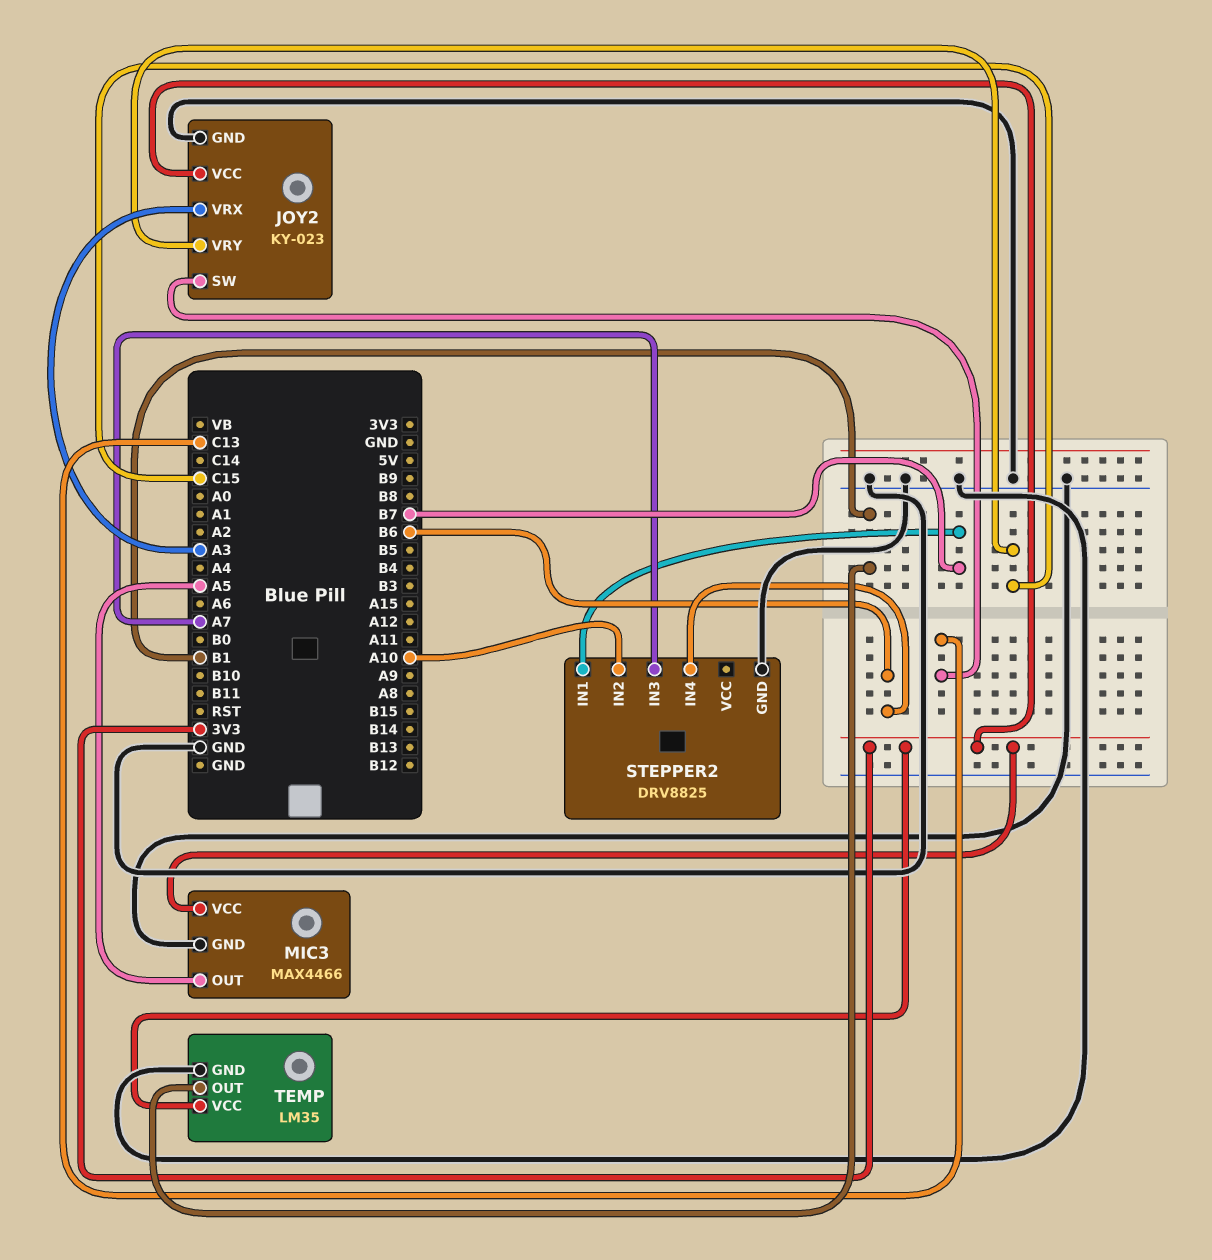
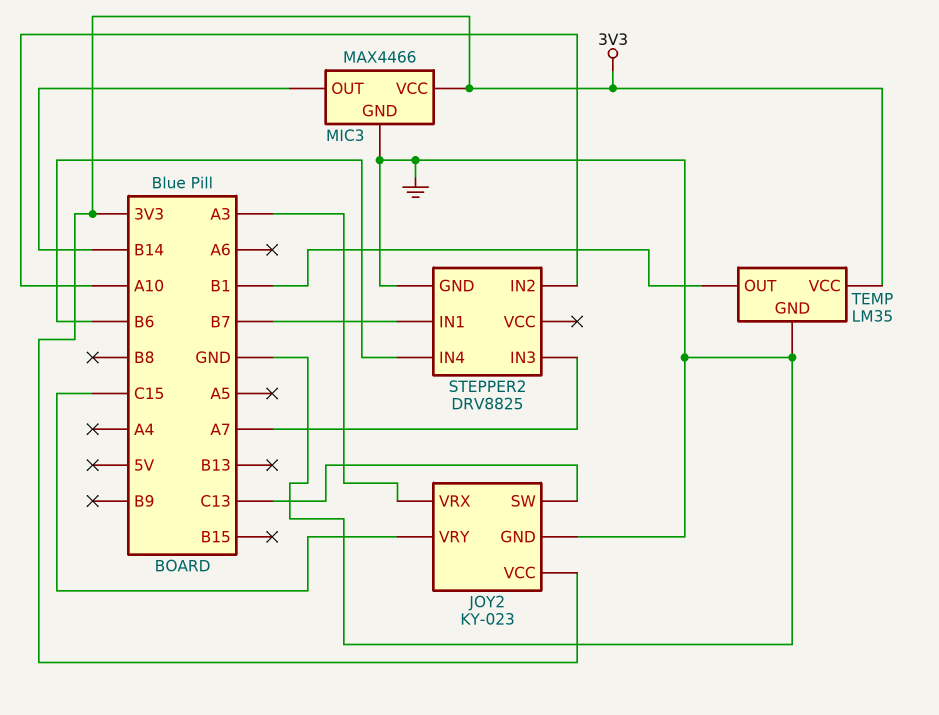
MIC3 pin OUT: A5 -> B14

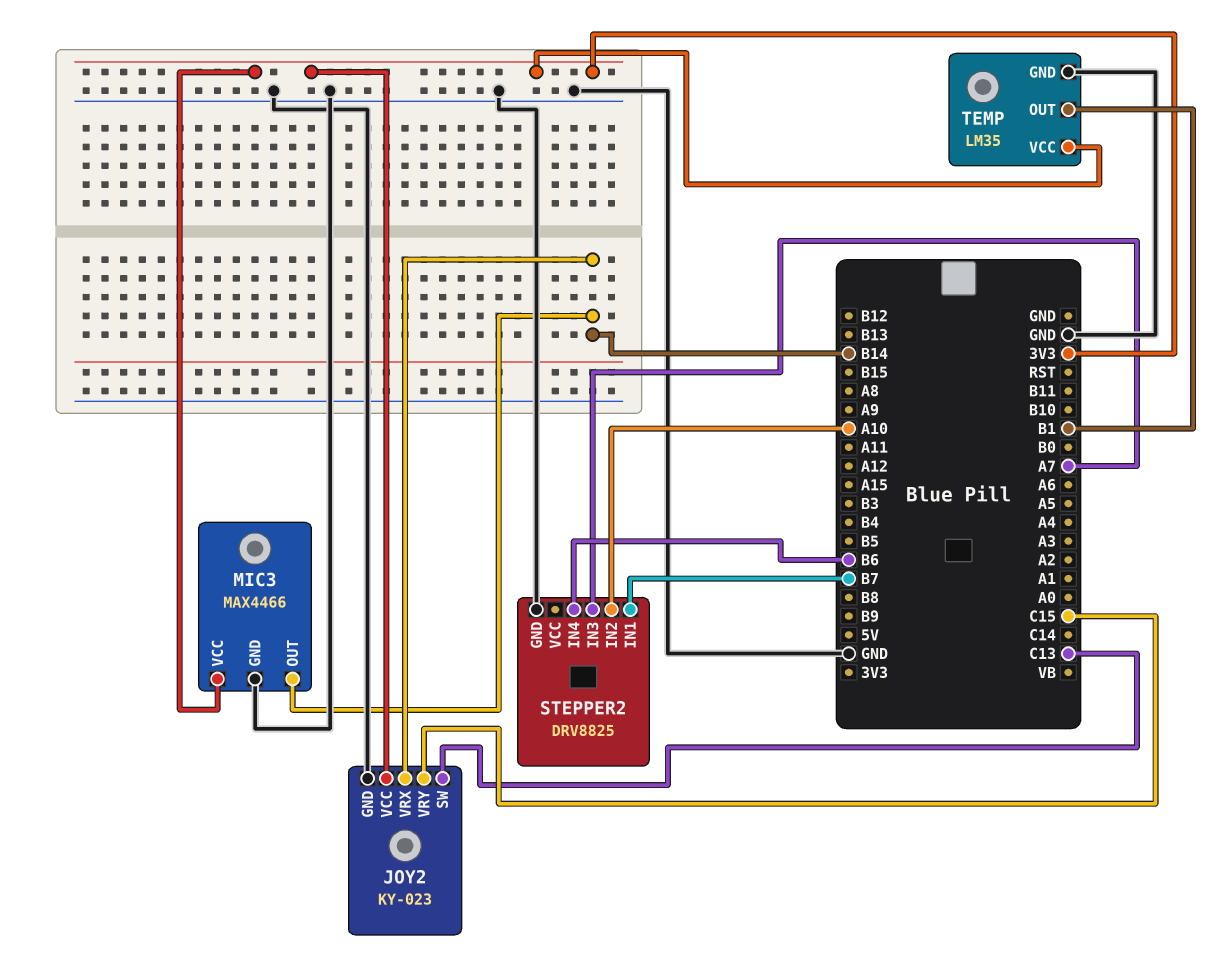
JOY2 pin VRX: A3 -> B14

